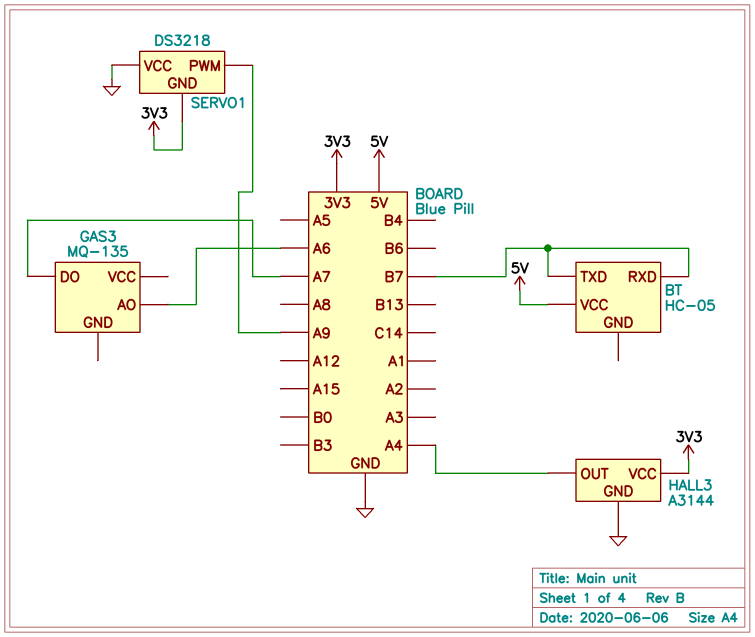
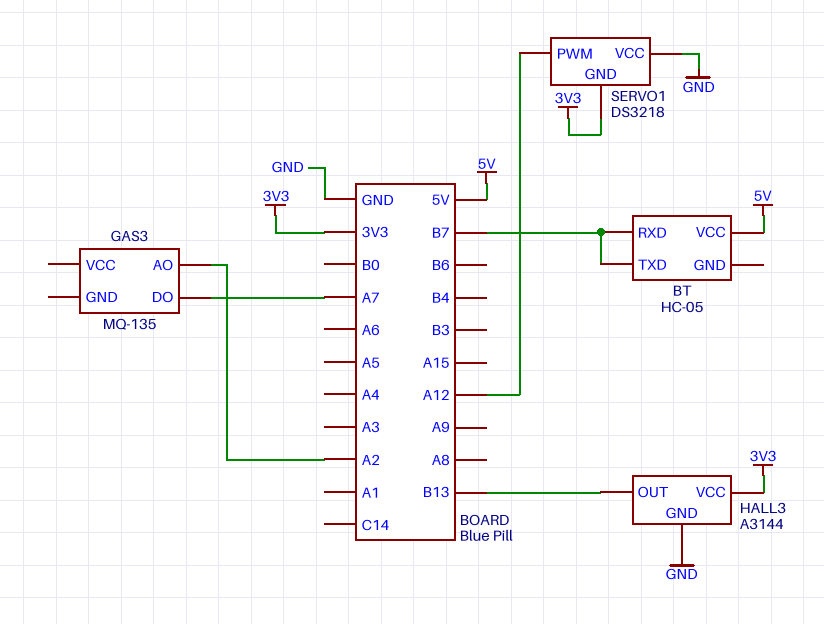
GAS3 pin AO: A6 -> A2
HALL3 pin OUT: A4 -> B13
SERVO1 pin PWM: A9 -> A12

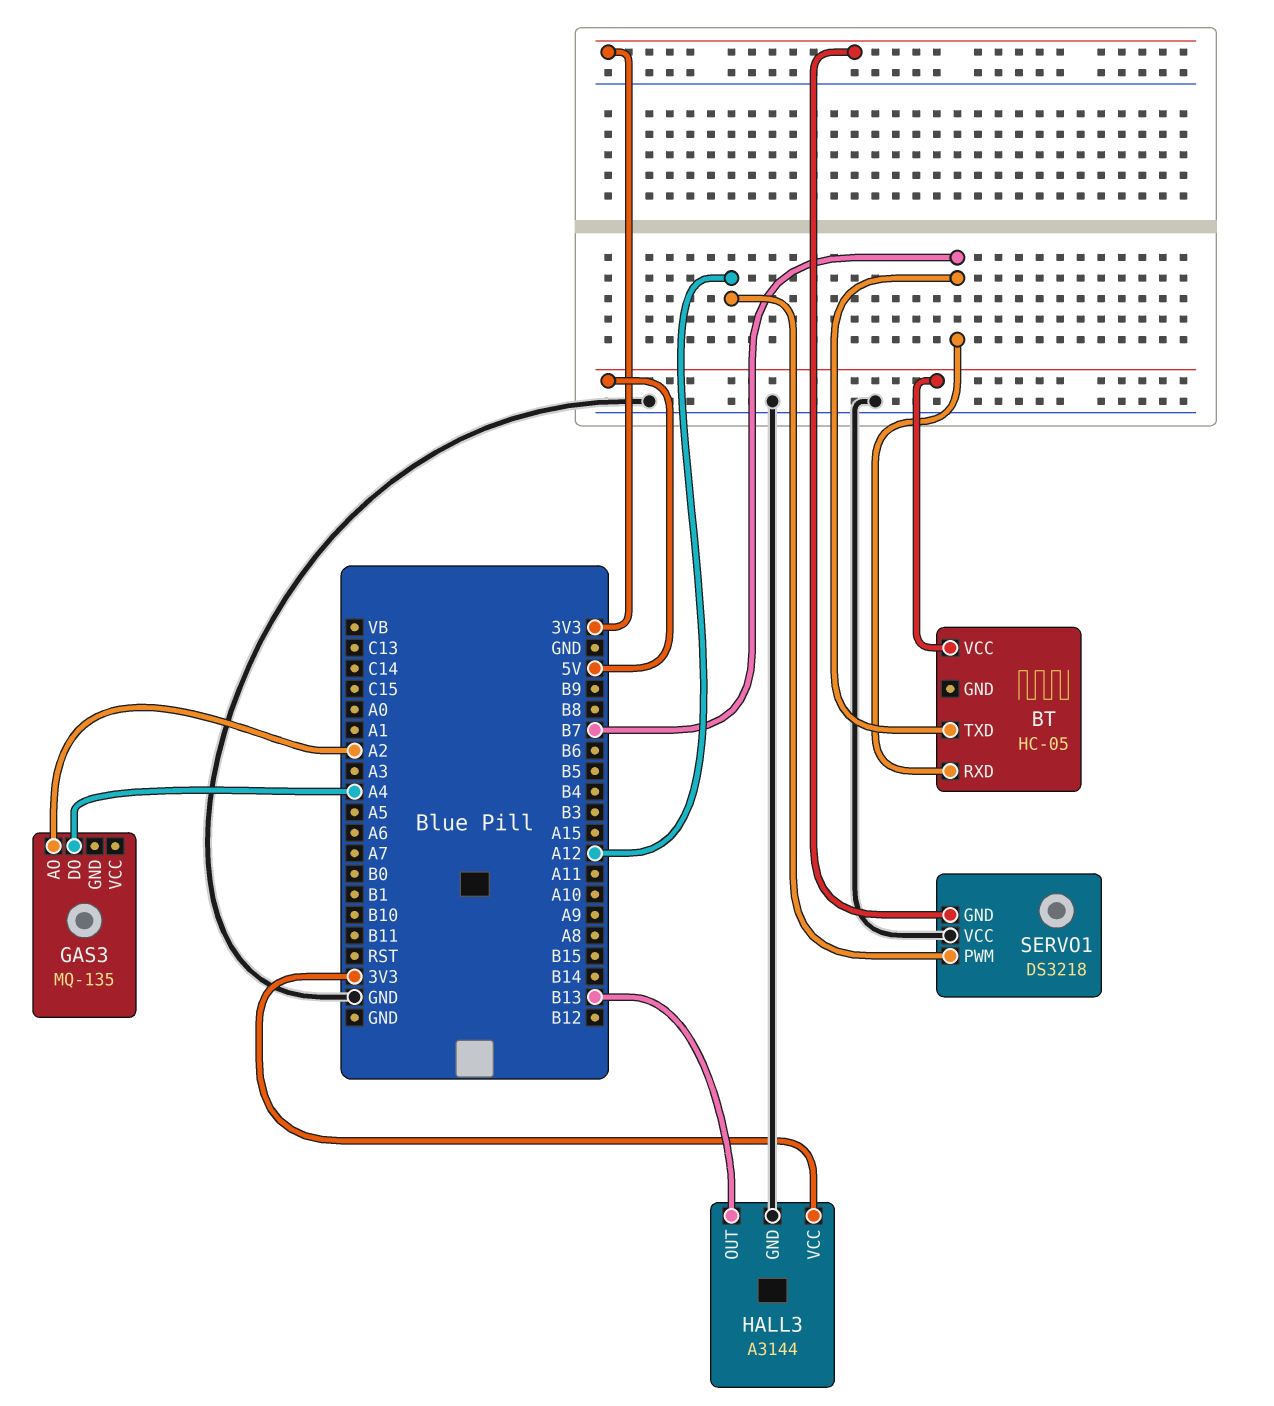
GAS3 pin DO: A7 -> A4

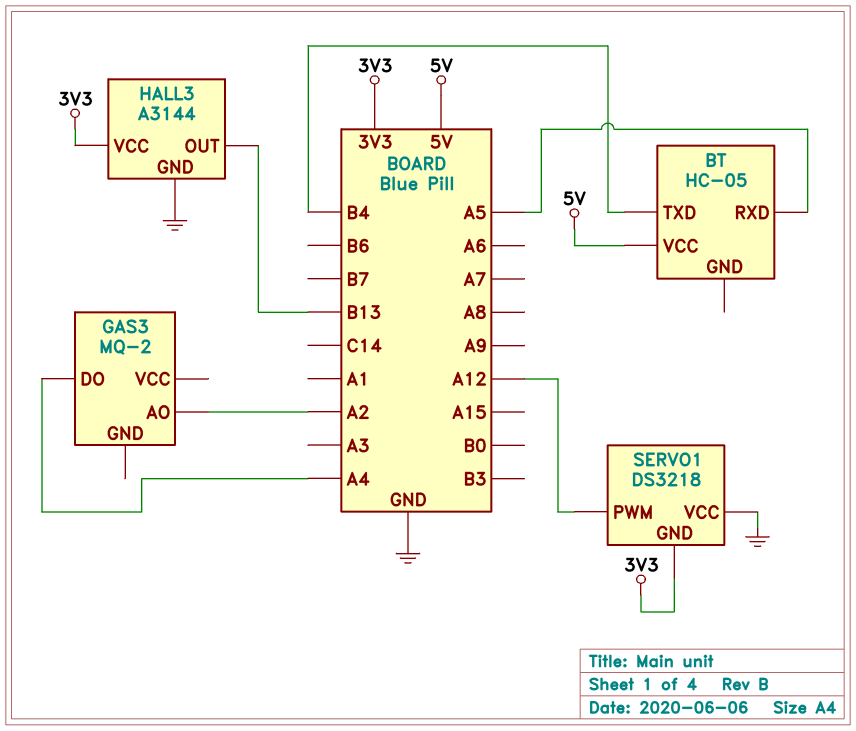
BT pin RXD: B7 -> A5
BT pin TXD: B7 -> B4
GAS3: MQ-135 -> MQ-2

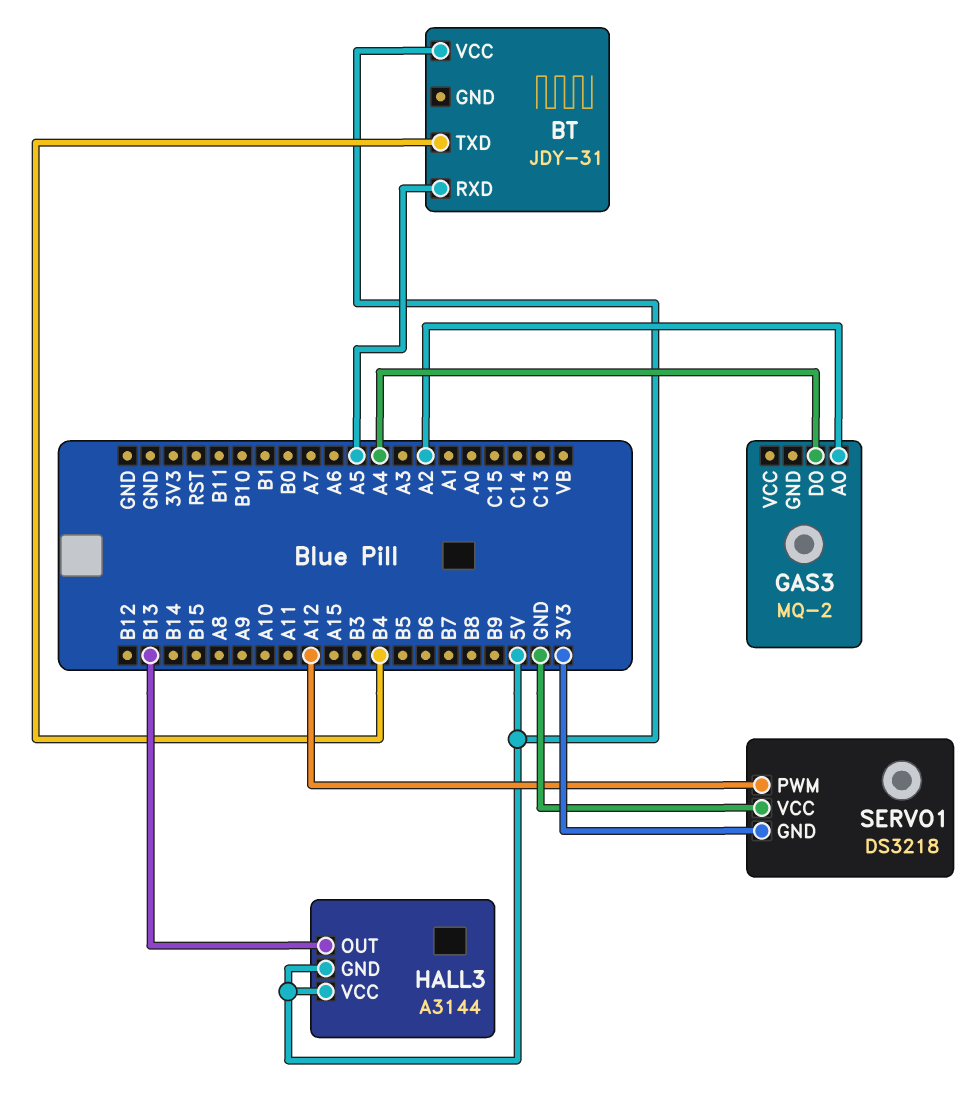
BT: HC-05 -> JDY-31
HALL3 pin GND: GND -> 5V
HALL3 pin VCC: 3V3 -> 5V

